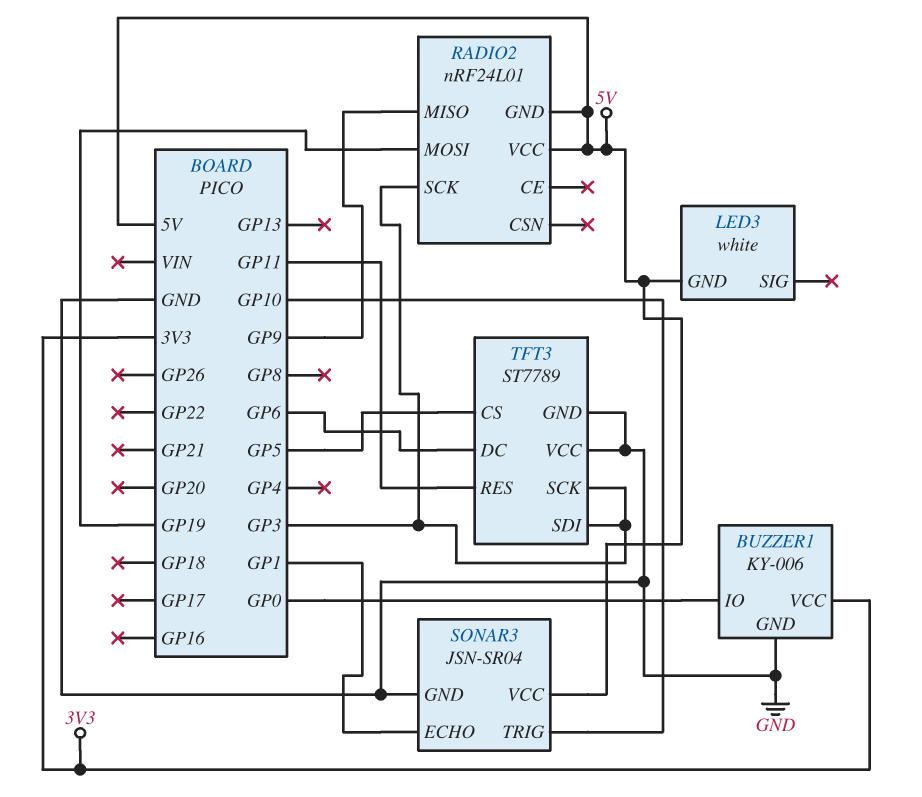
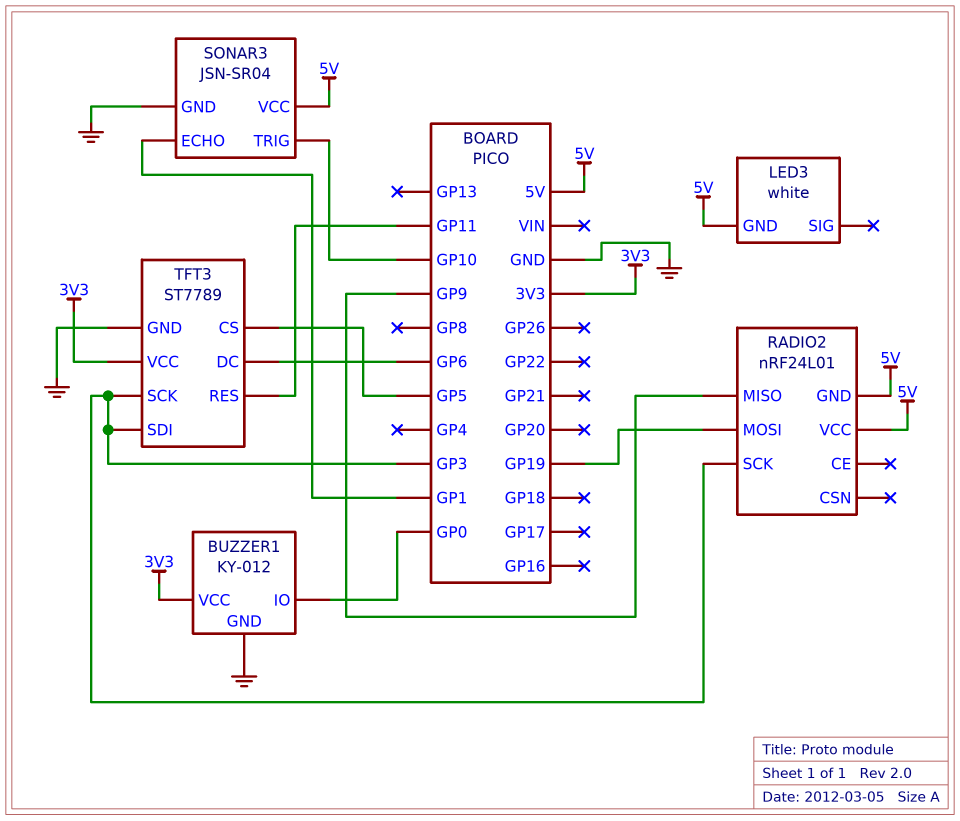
BUZZER1: KY-006 -> KY-012
TFT3 pin VCC: GND -> 3V3

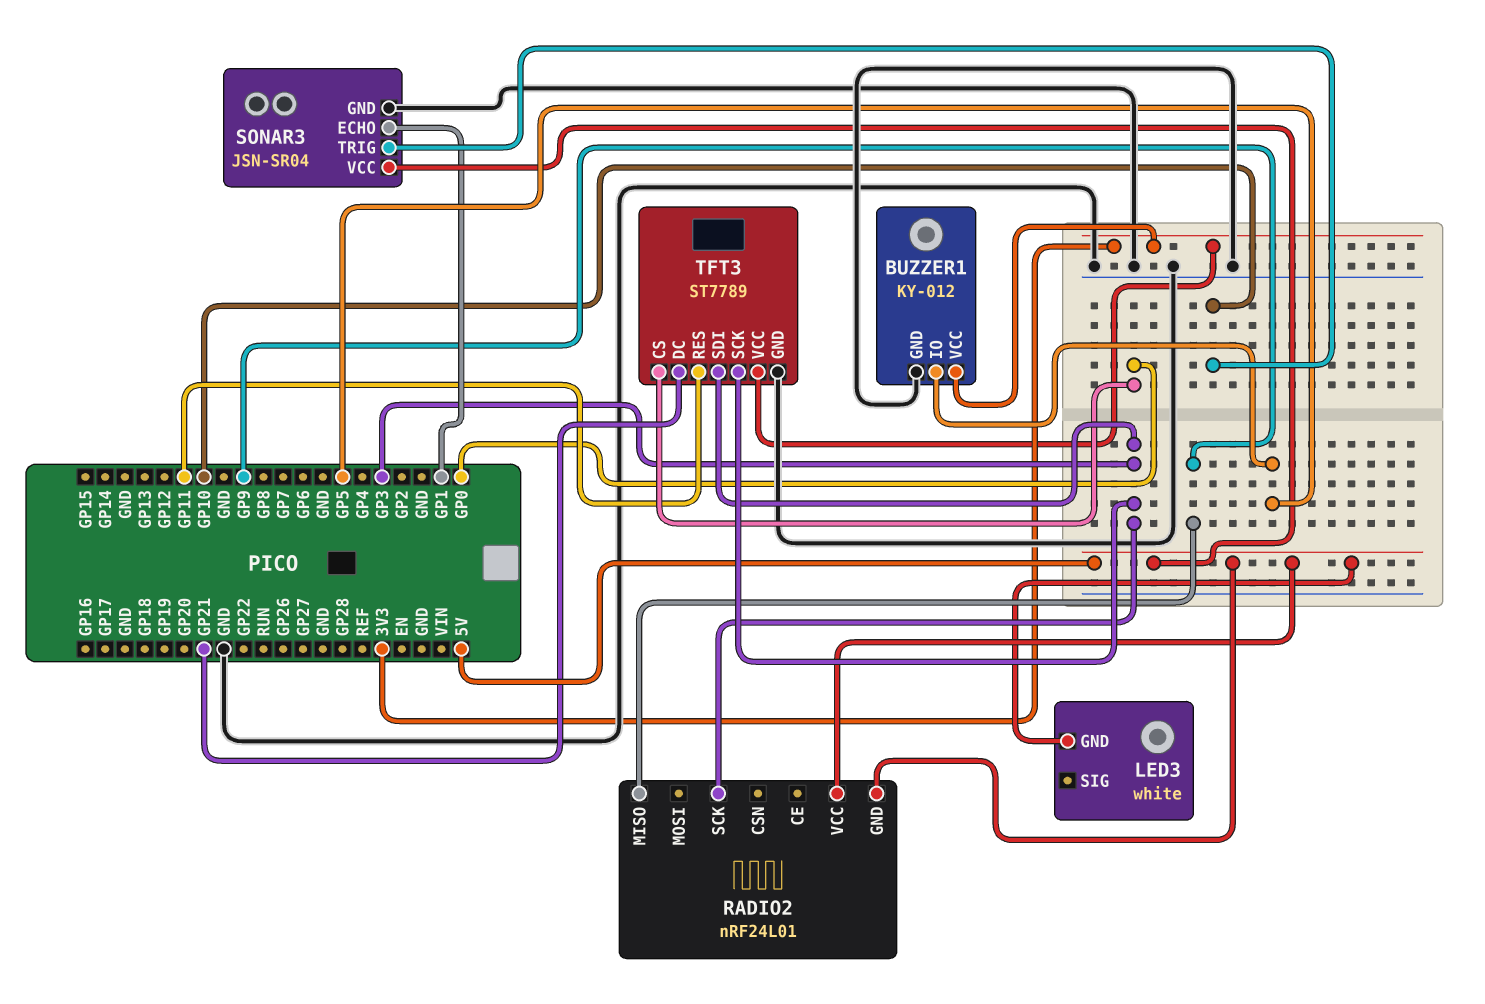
BUZZER1 pin IO: GP0 -> GP5
RADIO2 pin MOSI: GP19 -> none
TFT3 pin CS: GP5 -> GP0
TFT3 pin DC: GP6 -> GP21

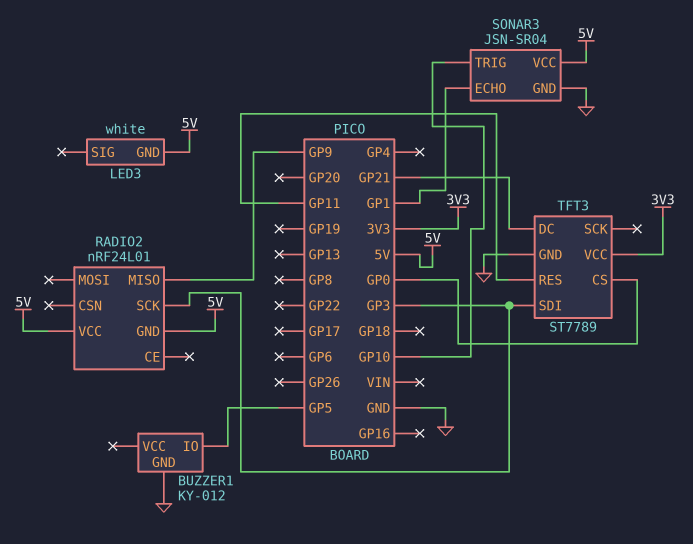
BUZZER1 pin VCC: 3V3 -> none
TFT3 pin SCK: GP3 -> none

